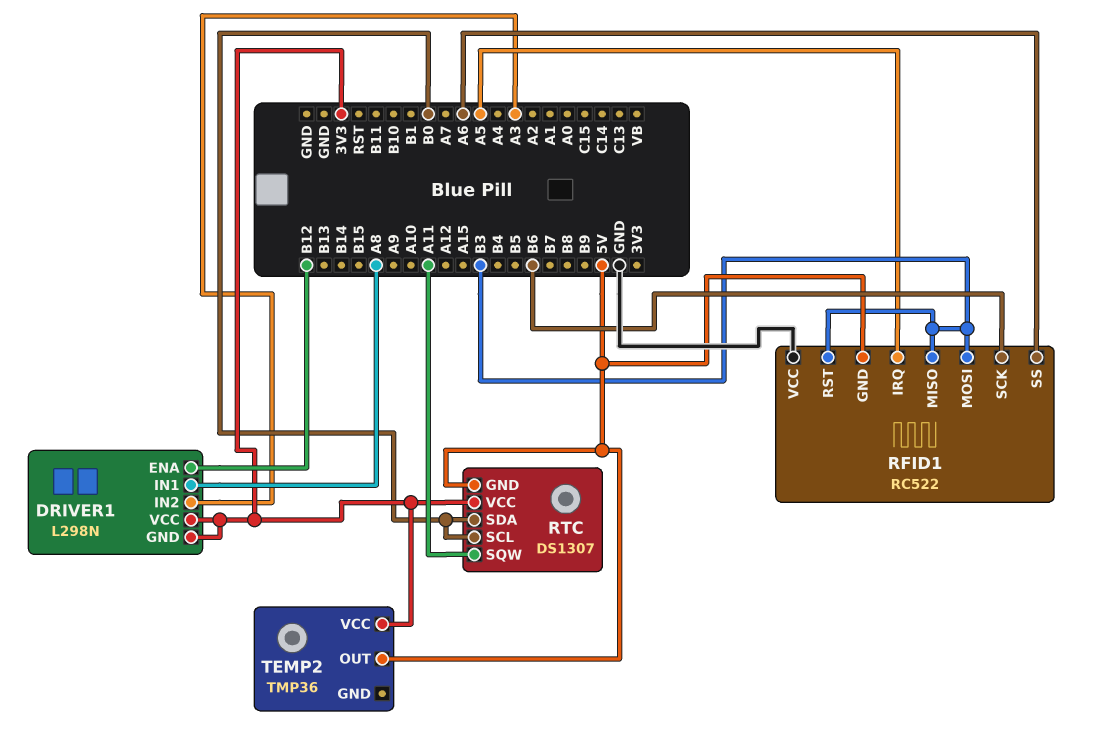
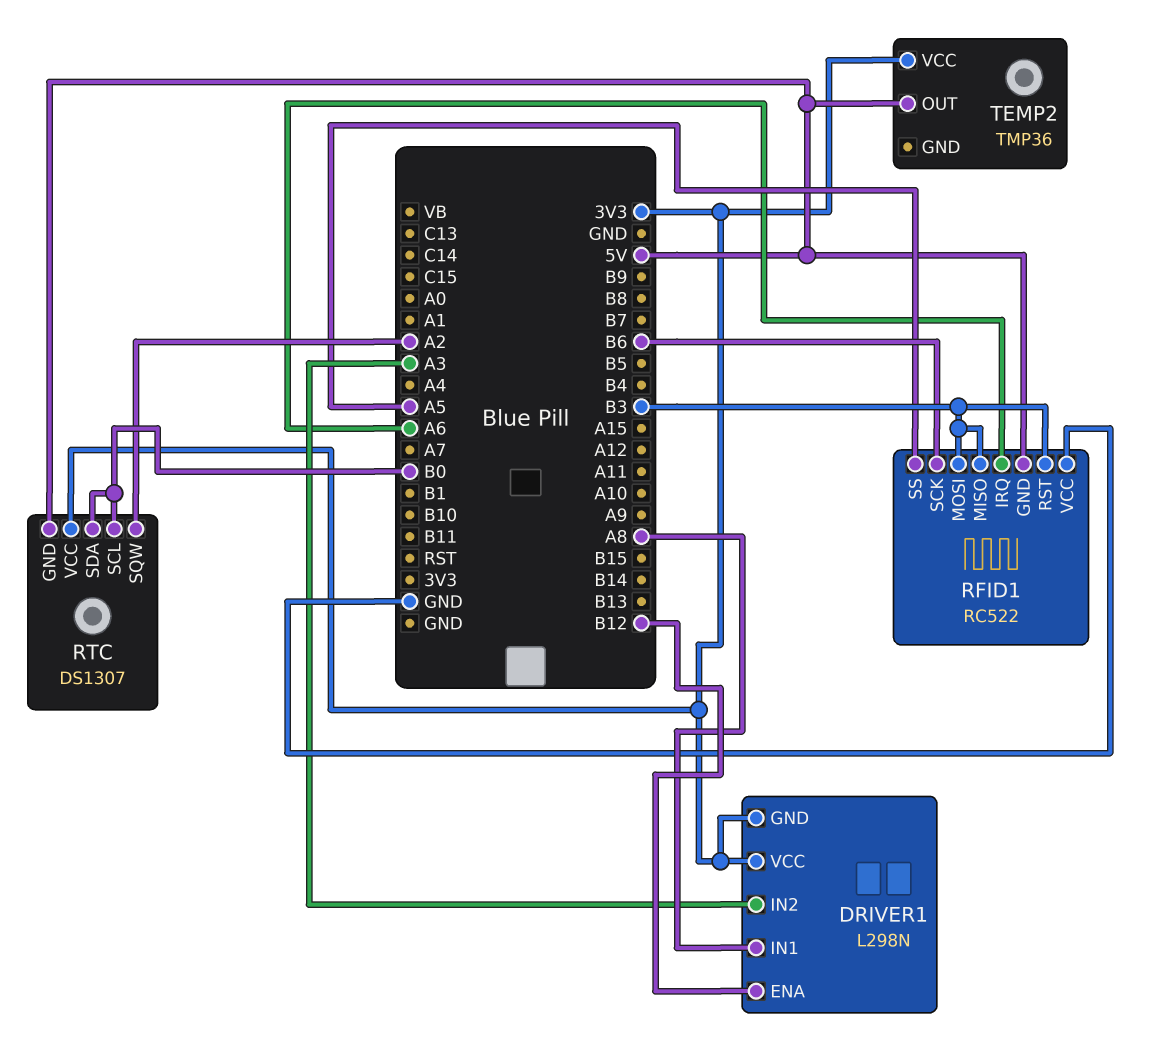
RFID1 pin IRQ: A5 -> A6
RFID1 pin SS: A6 -> A5
RTC pin SQW: A11 -> A2

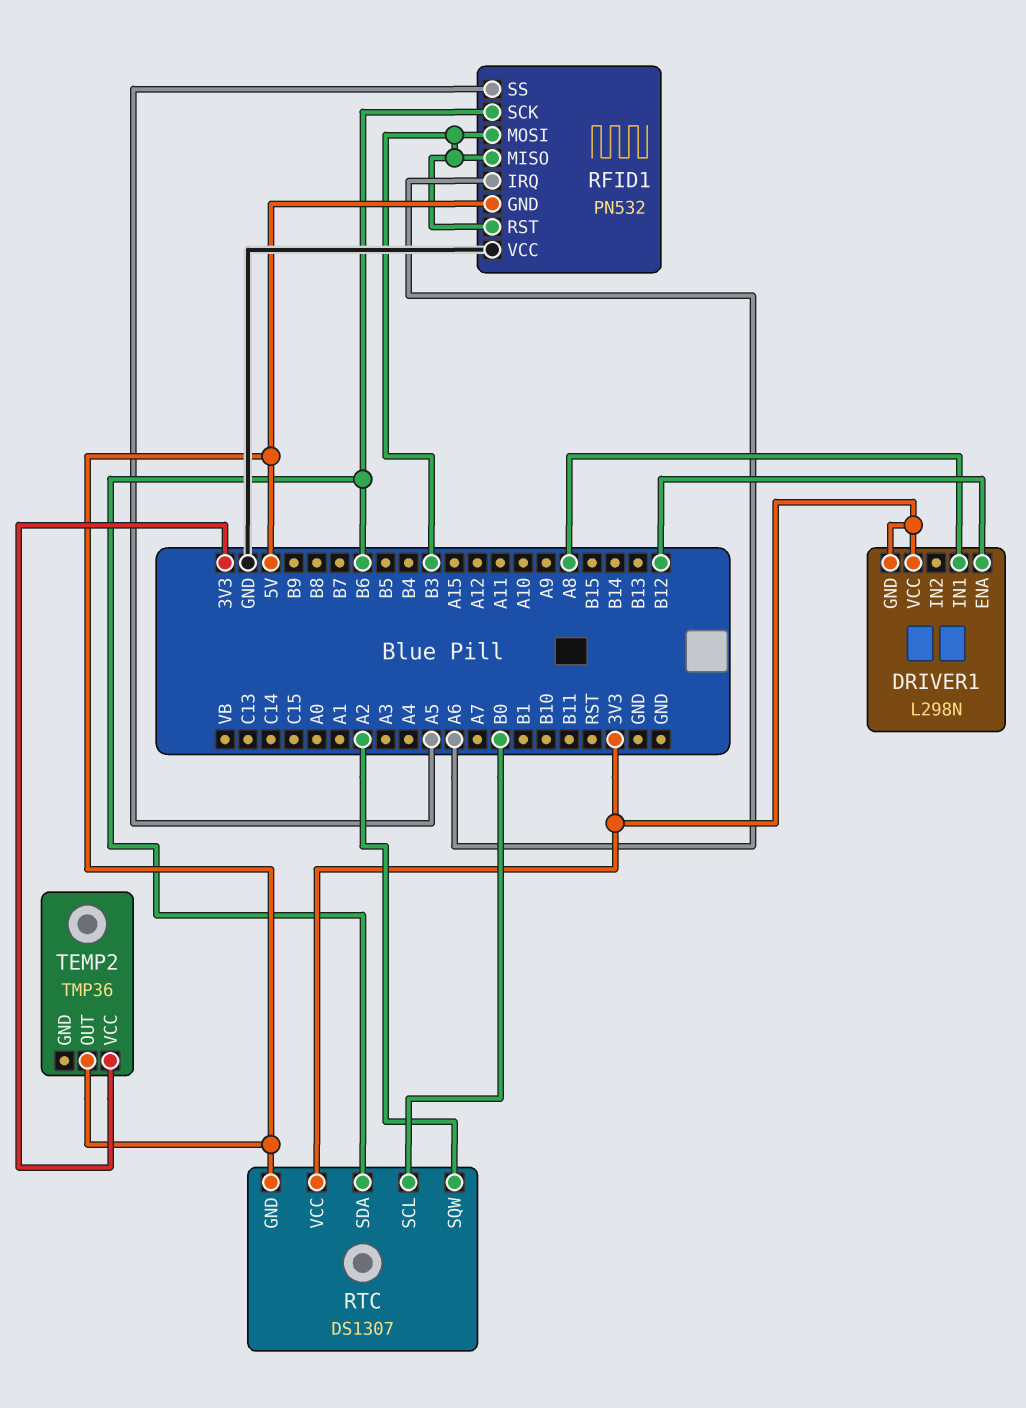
DRIVER1 pin IN2: A3 -> none
RFID1: RC522 -> PN532
RTC pin SDA: B0 -> B6

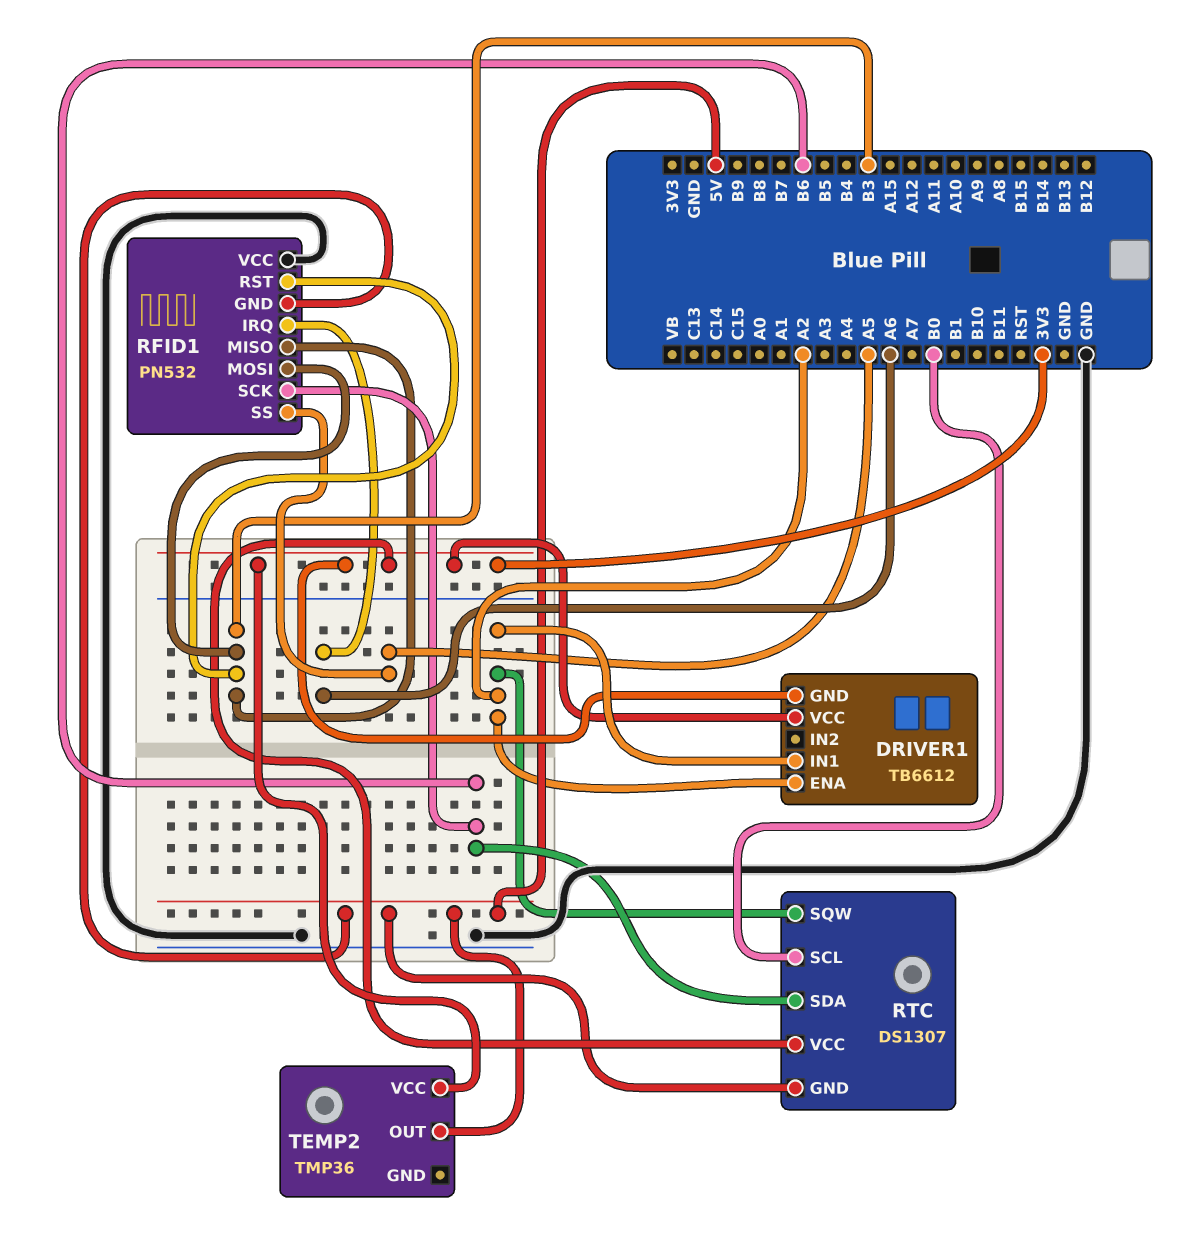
DRIVER1: L298N -> TB6612
DRIVER1 pin ENA: B12 -> A2
DRIVER1 pin IN1: A8 -> A2

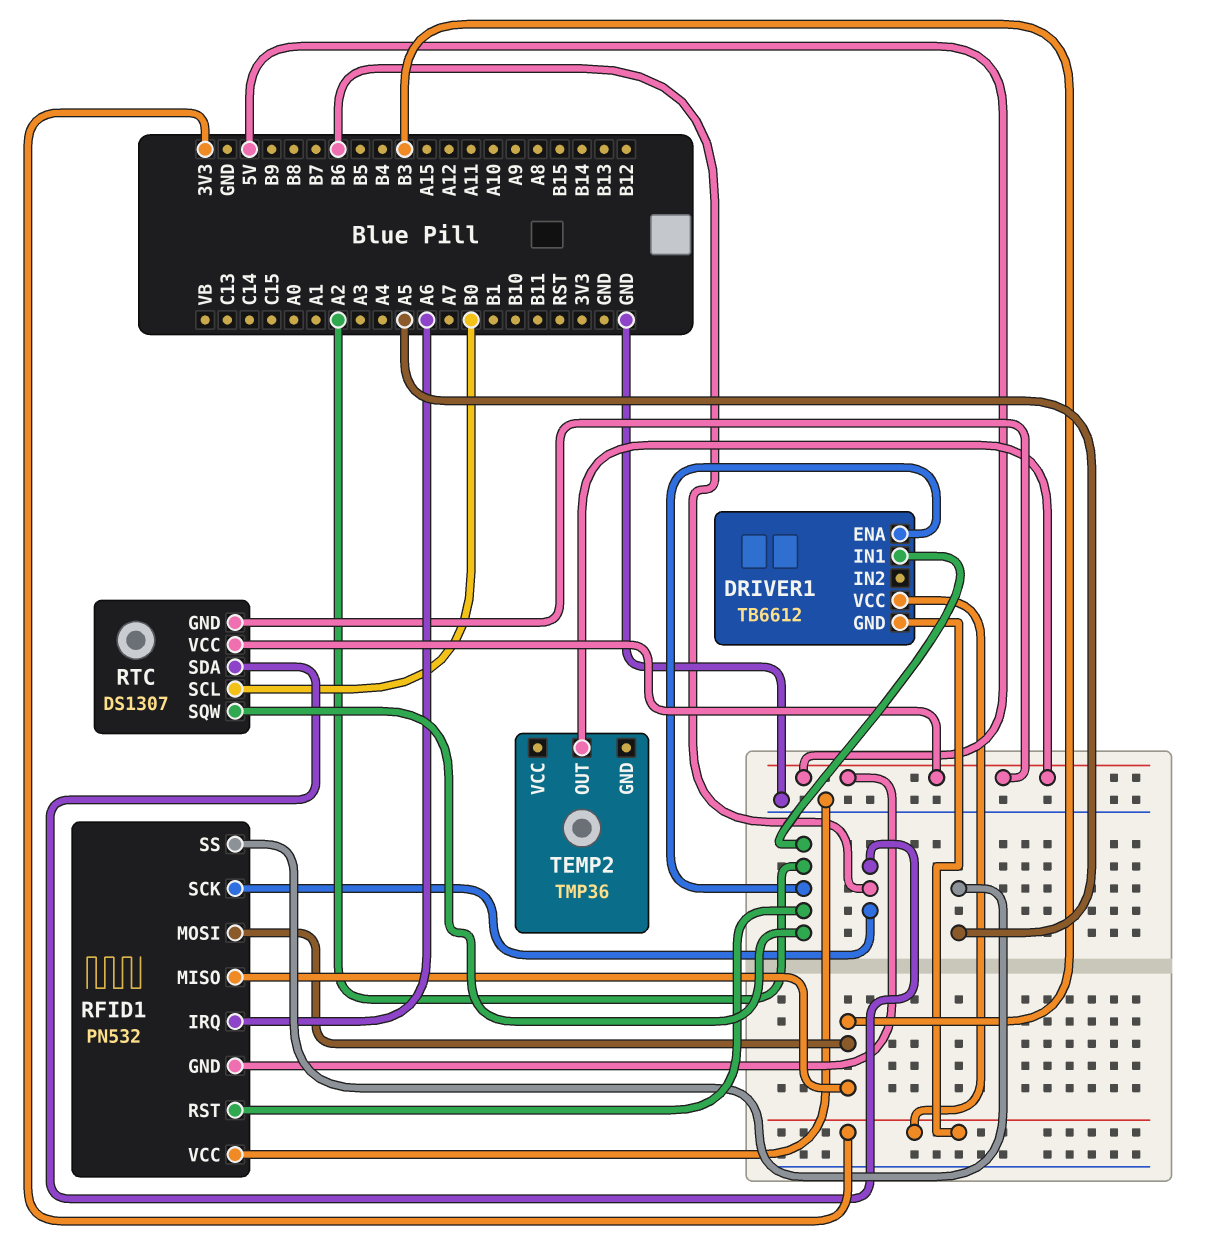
RFID1 pin RST: B3 -> A2
RTC pin VCC: 3V3 -> 5V
TEMP2 pin VCC: 3V3 -> none

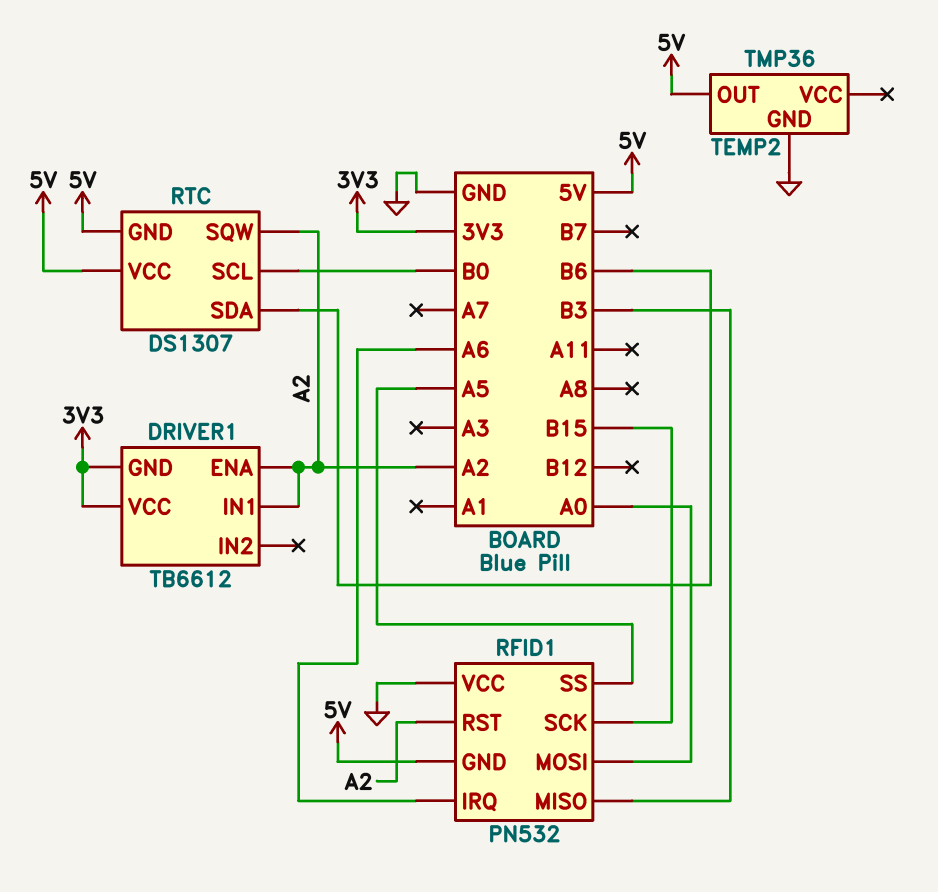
RFID1 pin MOSI: B3 -> A0
RFID1 pin SCK: B6 -> B15
TEMP2 pin GND: none -> GND

